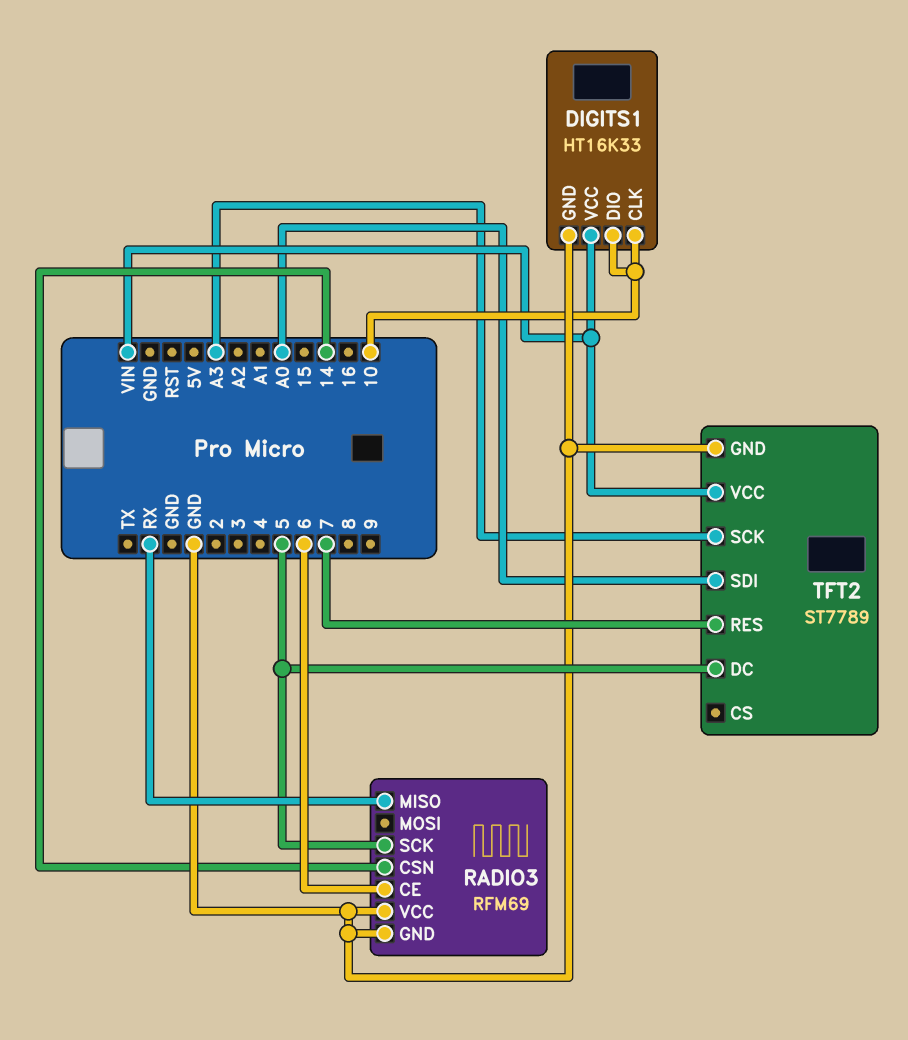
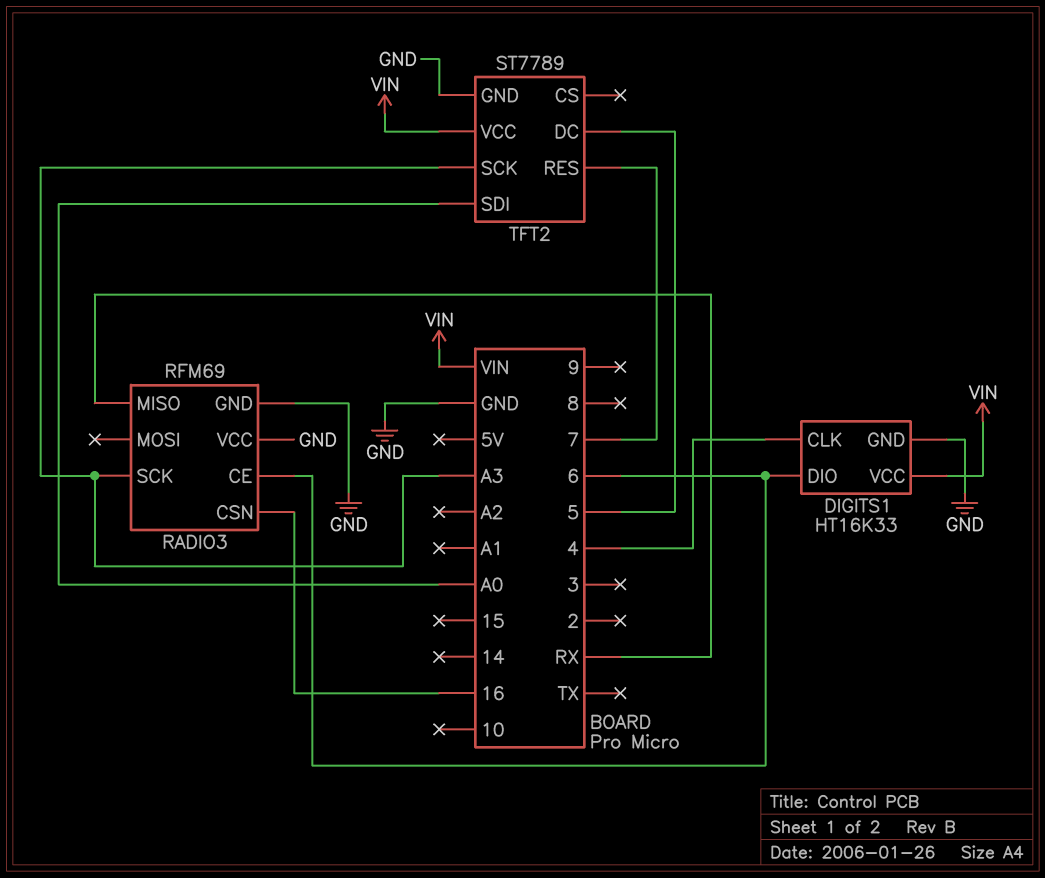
DIGITS1 pin CLK: 10 -> 4
DIGITS1 pin DIO: 10 -> 6
RADIO3 pin CSN: 14 -> 16
RADIO3 pin SCK: 5 -> A3

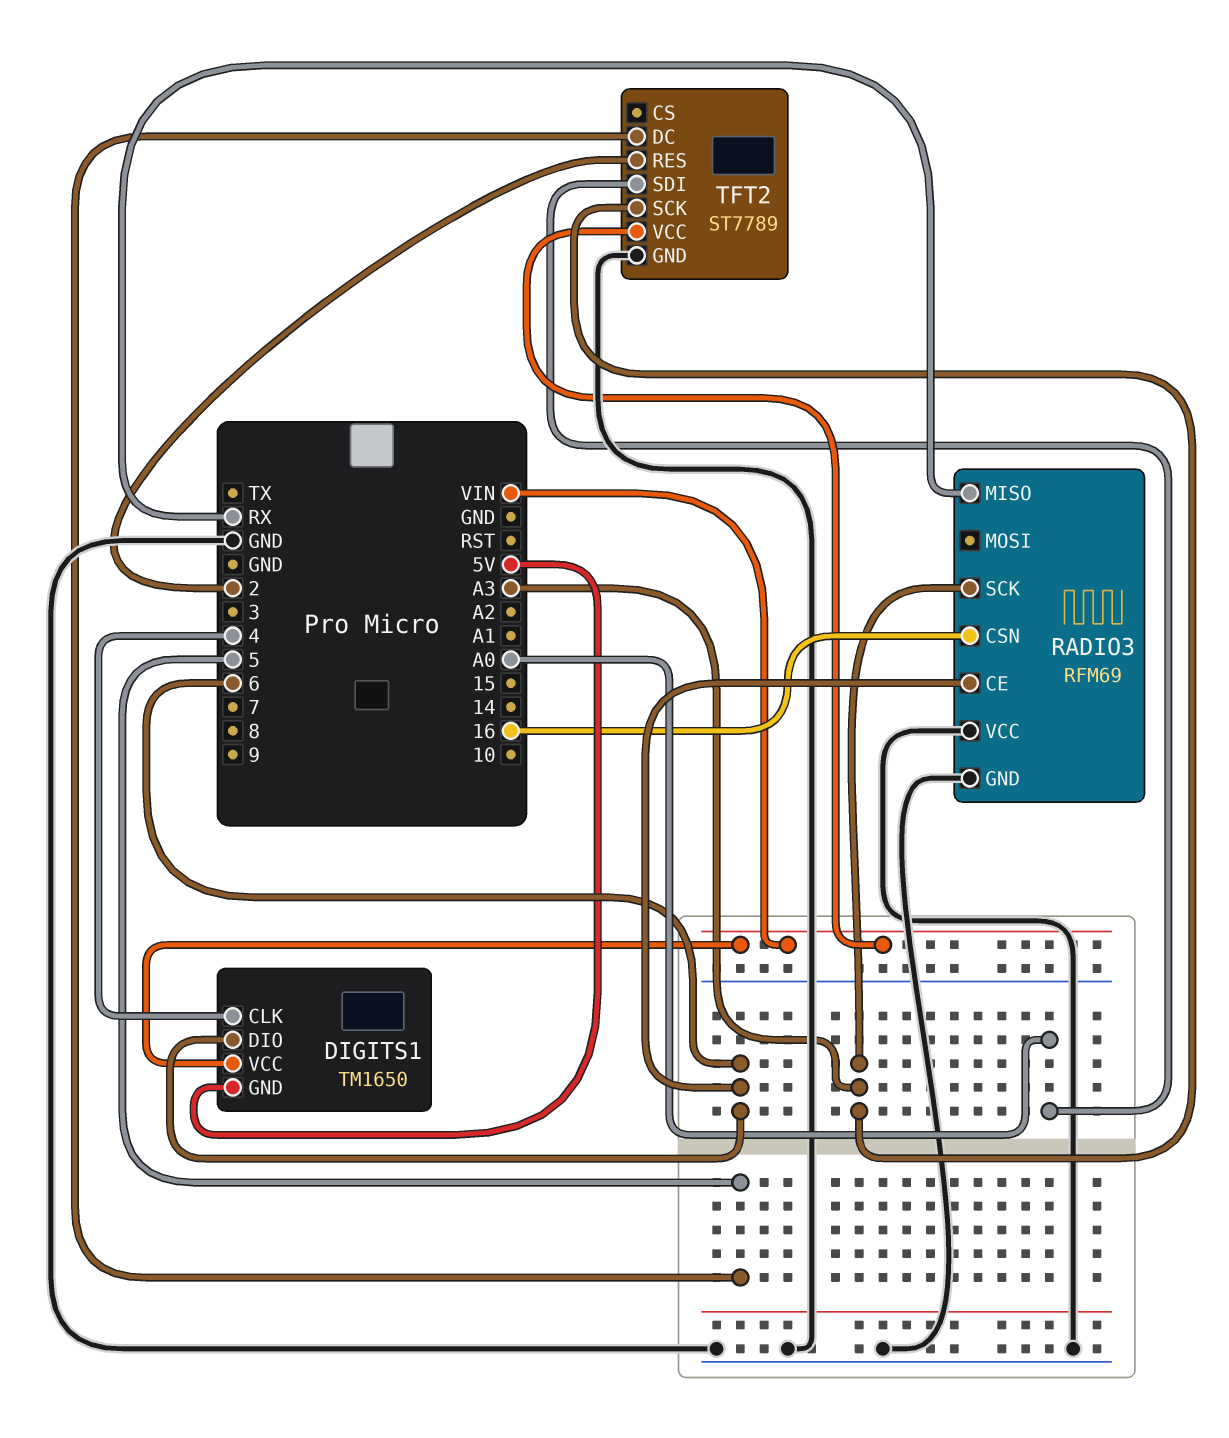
DIGITS1: HT16K33 -> TM1650
DIGITS1 pin GND: GND -> 5V
TFT2 pin RES: 7 -> 2

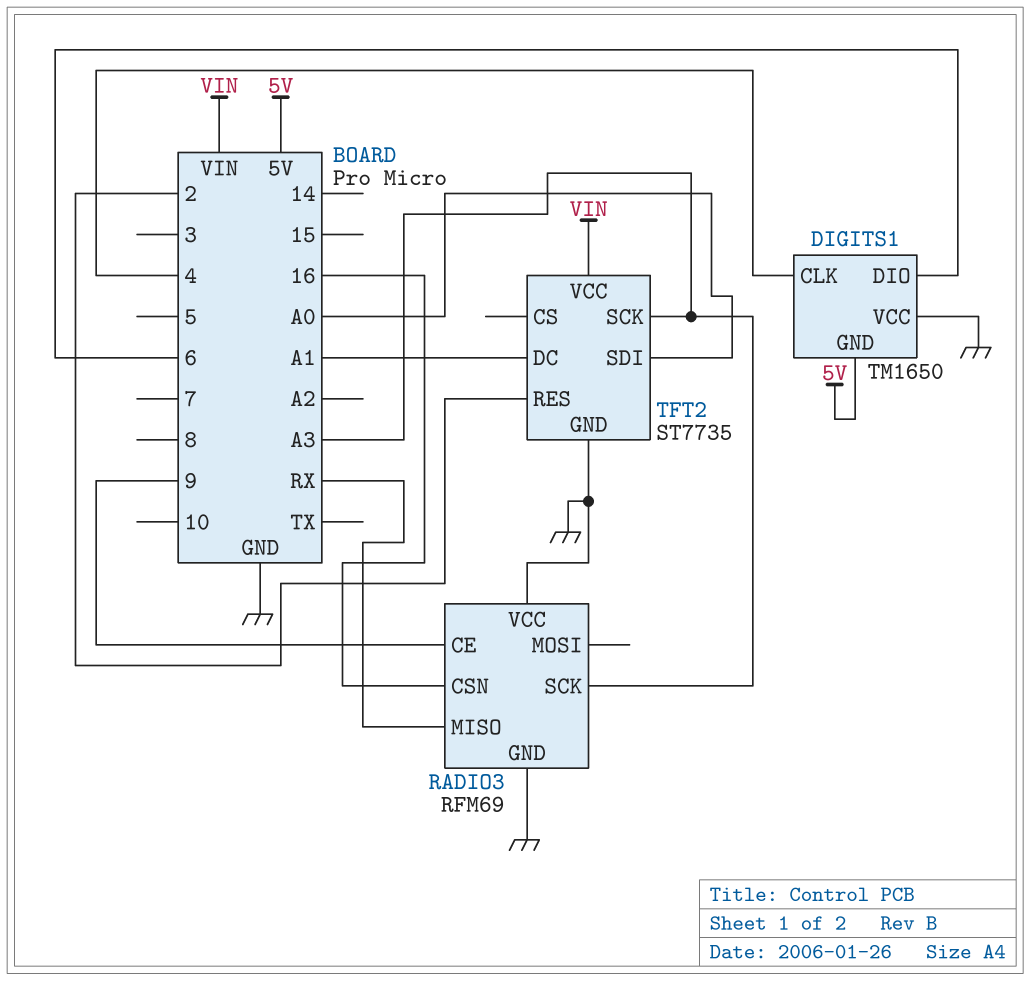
DIGITS1 pin VCC: VIN -> GND
RADIO3 pin CE: 6 -> 9
TFT2: ST7789 -> ST7735
TFT2 pin DC: 5 -> A1

